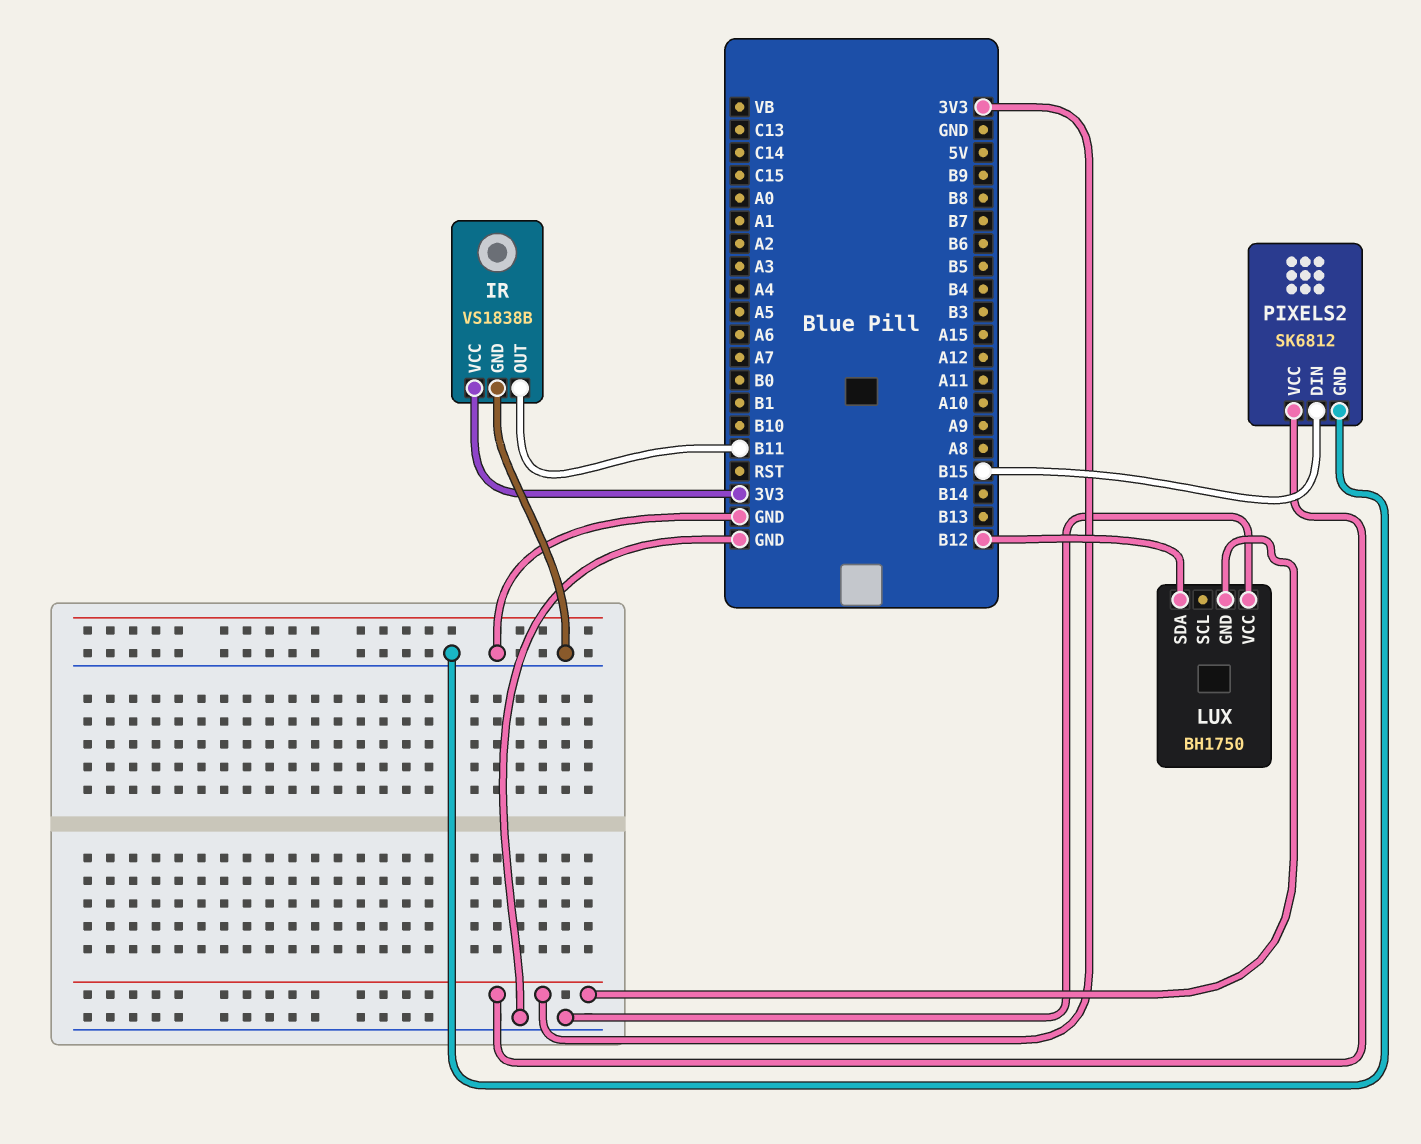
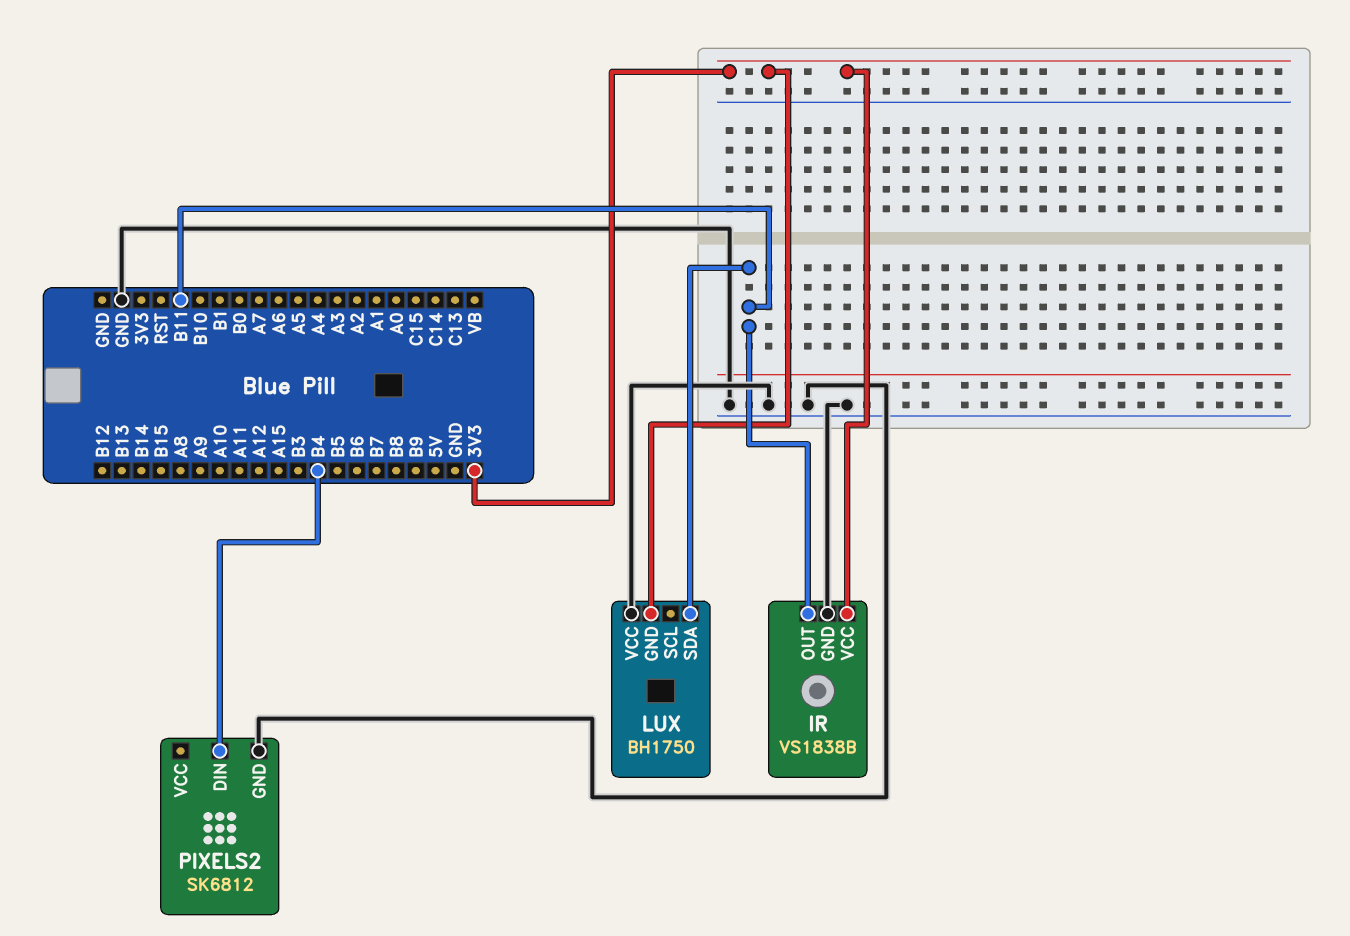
LUX pin SDA: B12 -> B11
PIXELS2 pin DIN: B15 -> B4
PIXELS2 pin VCC: 3V3 -> none

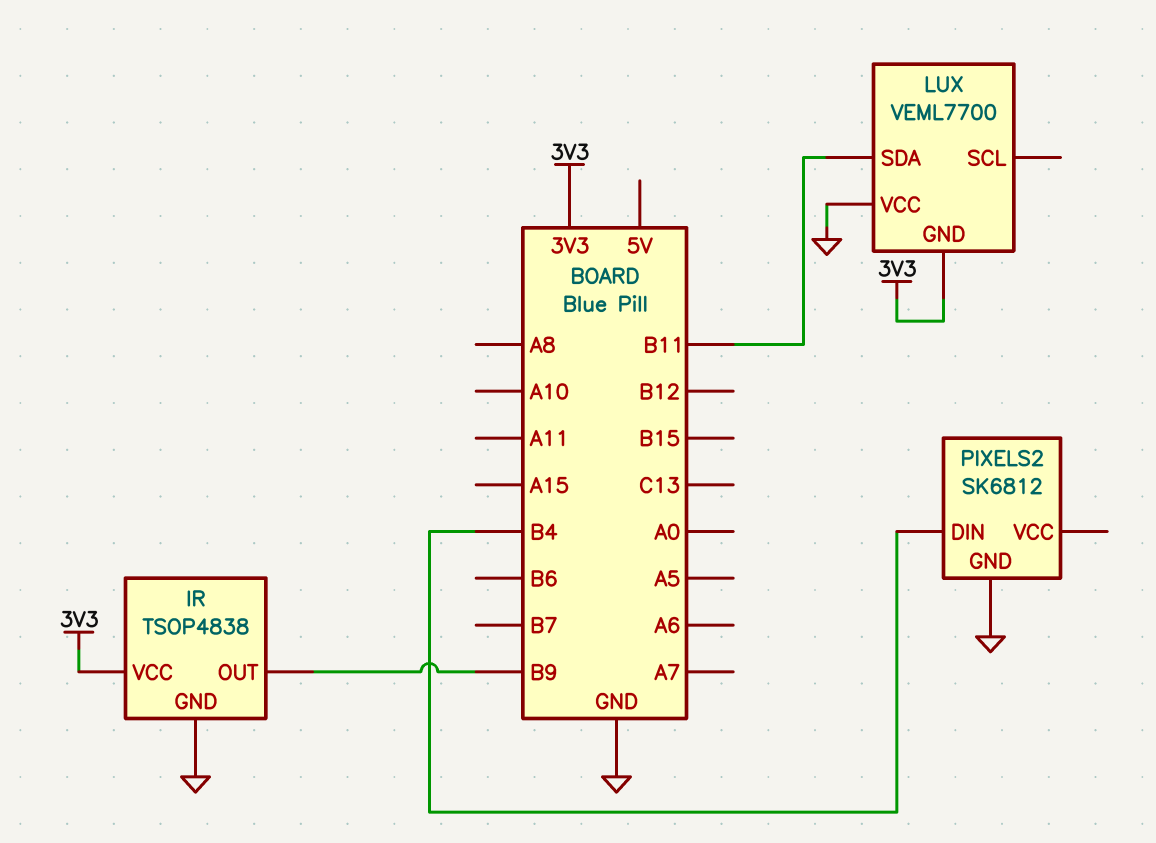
IR: VS1838B -> TSOP4838
IR pin OUT: B11 -> B9
LUX: BH1750 -> VEML7700

